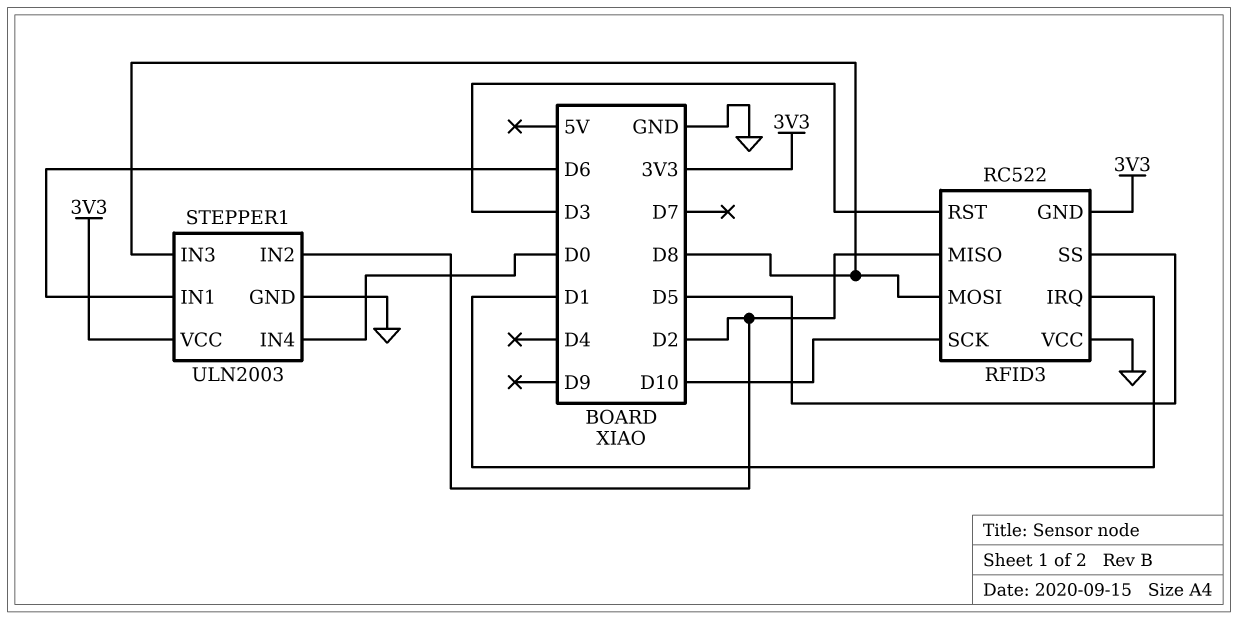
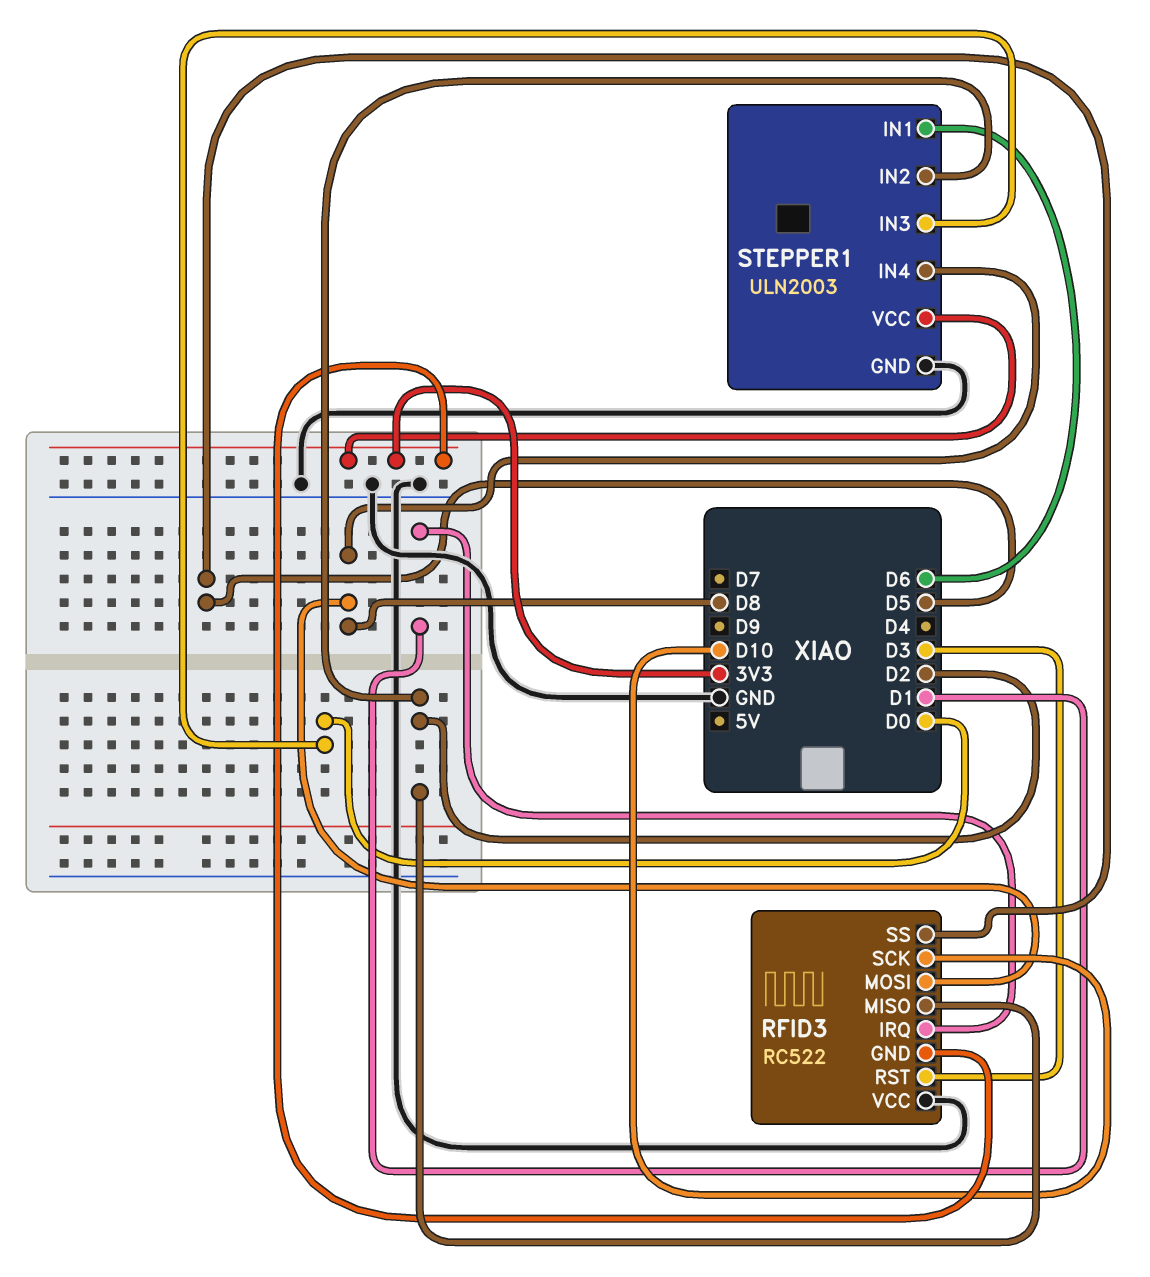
STEPPER1 pin IN3: D8 -> D0
STEPPER1 pin IN4: D0 -> D8

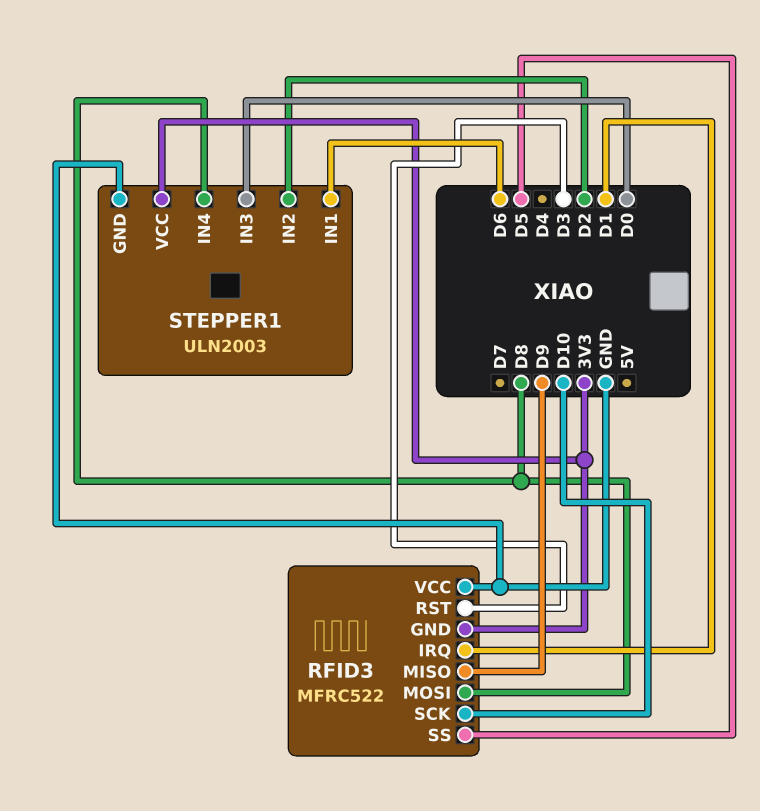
RFID3: RC522 -> MFRC522
RFID3 pin MISO: D2 -> D9

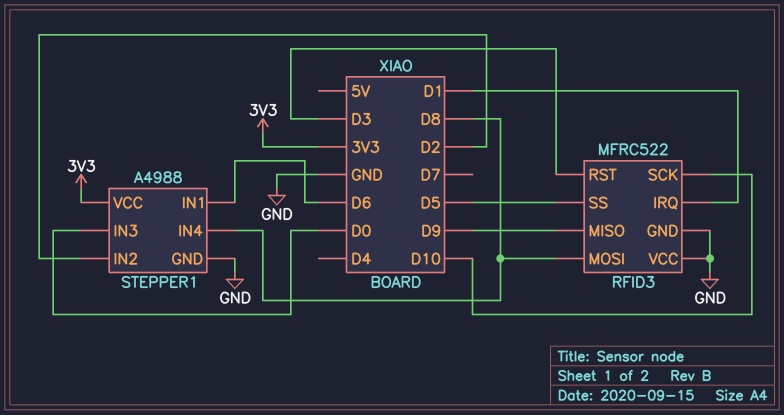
RFID3 pin GND: 3V3 -> GND
STEPPER1: ULN2003 -> A4988

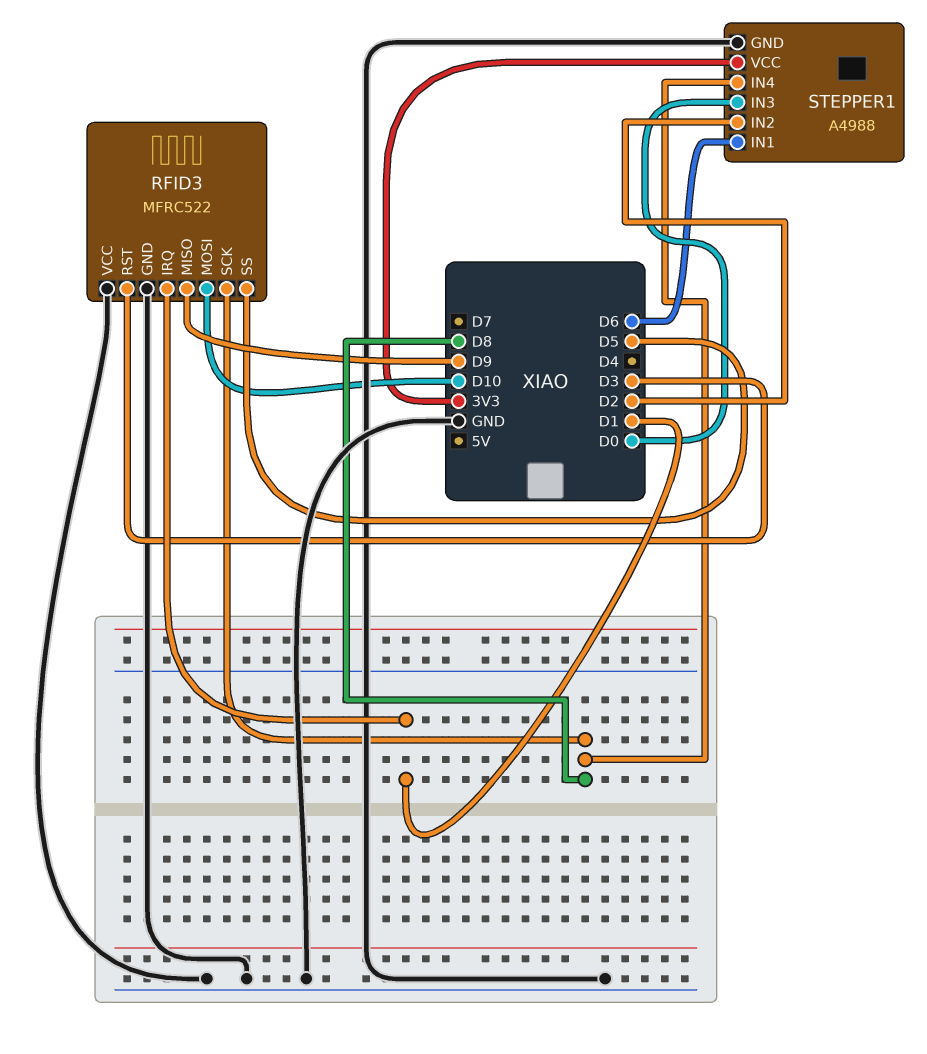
RFID3 pin MOSI: D8 -> D10
RFID3 pin SCK: D10 -> D8

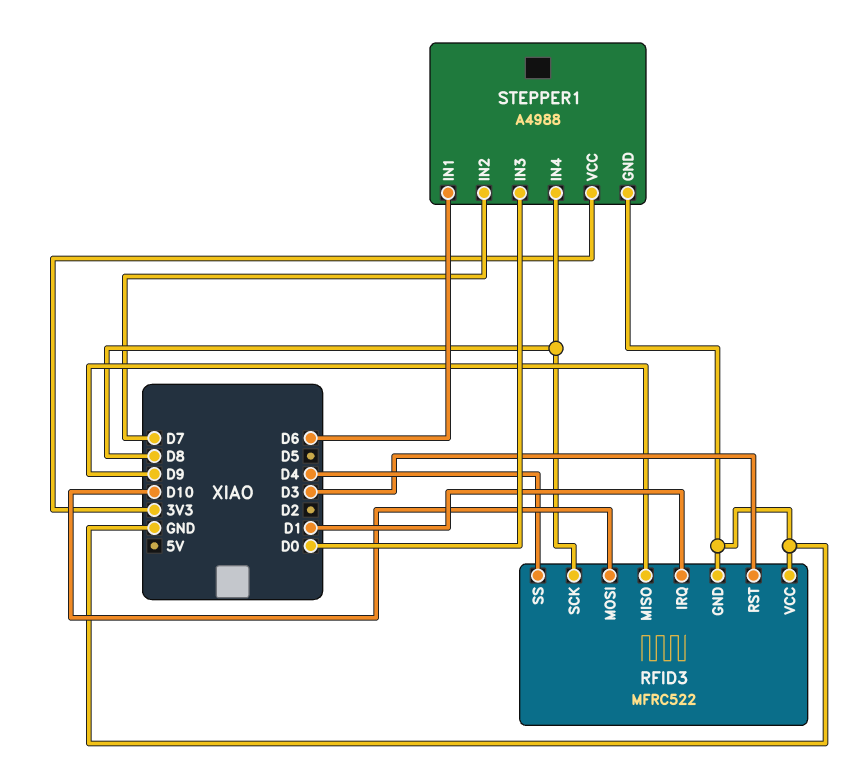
RFID3 pin SS: D5 -> D4
STEPPER1 pin IN2: D2 -> D7

